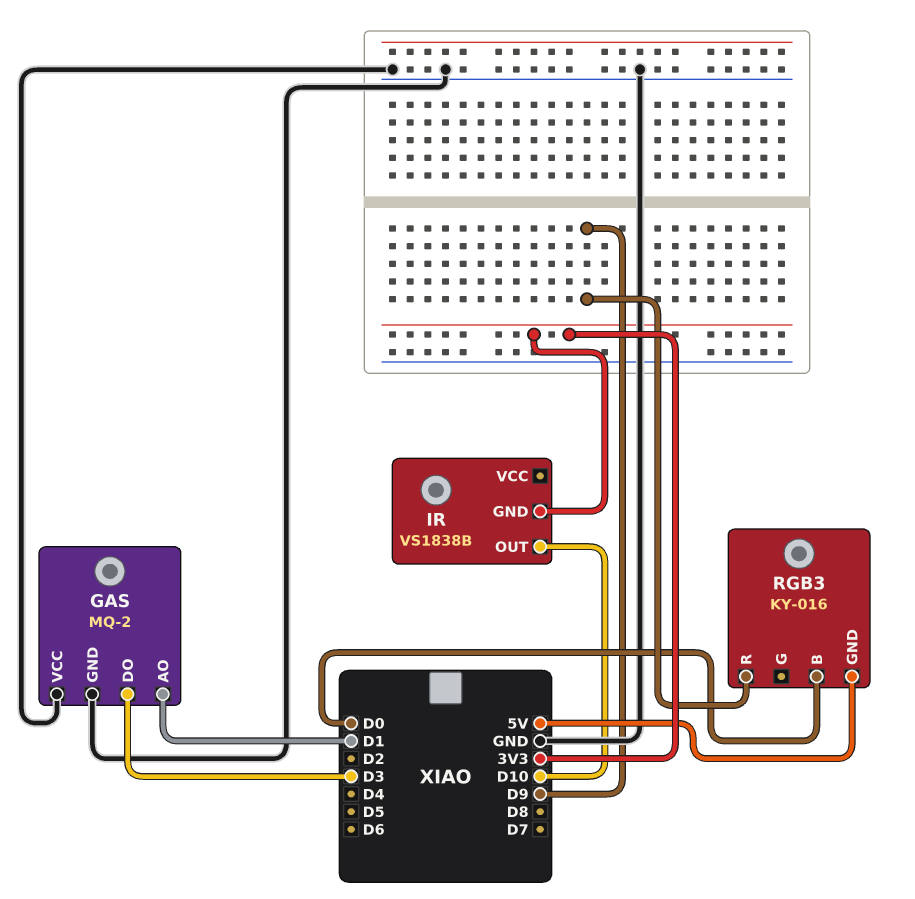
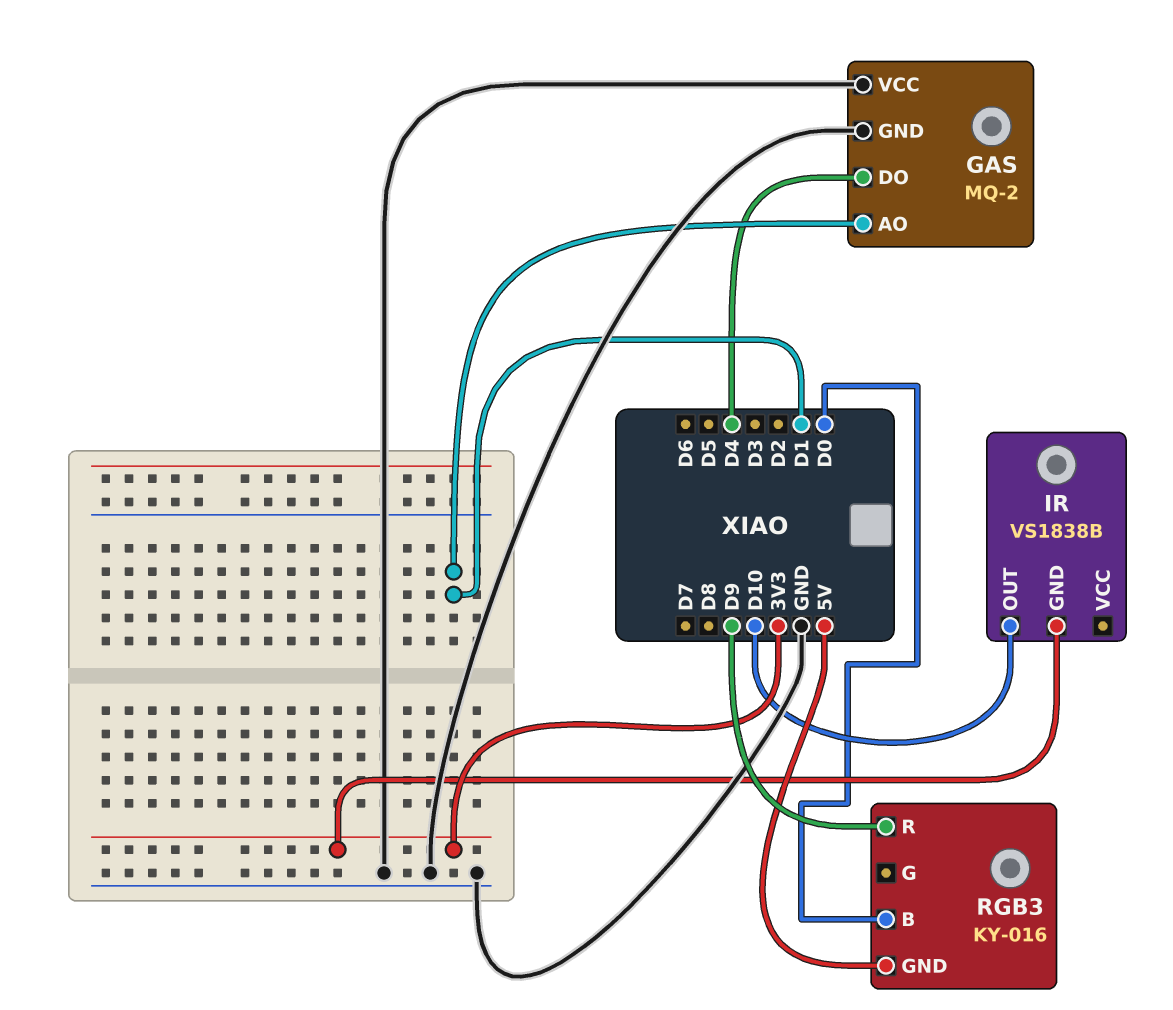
GAS pin DO: D3 -> D4

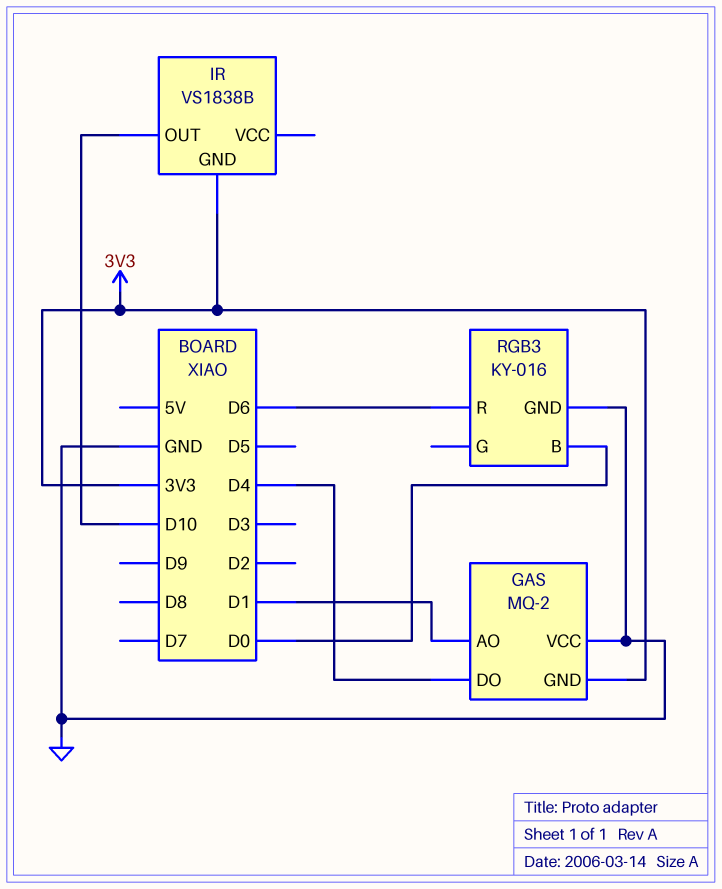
GAS pin GND: GND -> 3V3
RGB3 pin GND: 5V -> GND
RGB3 pin R: D9 -> D6

